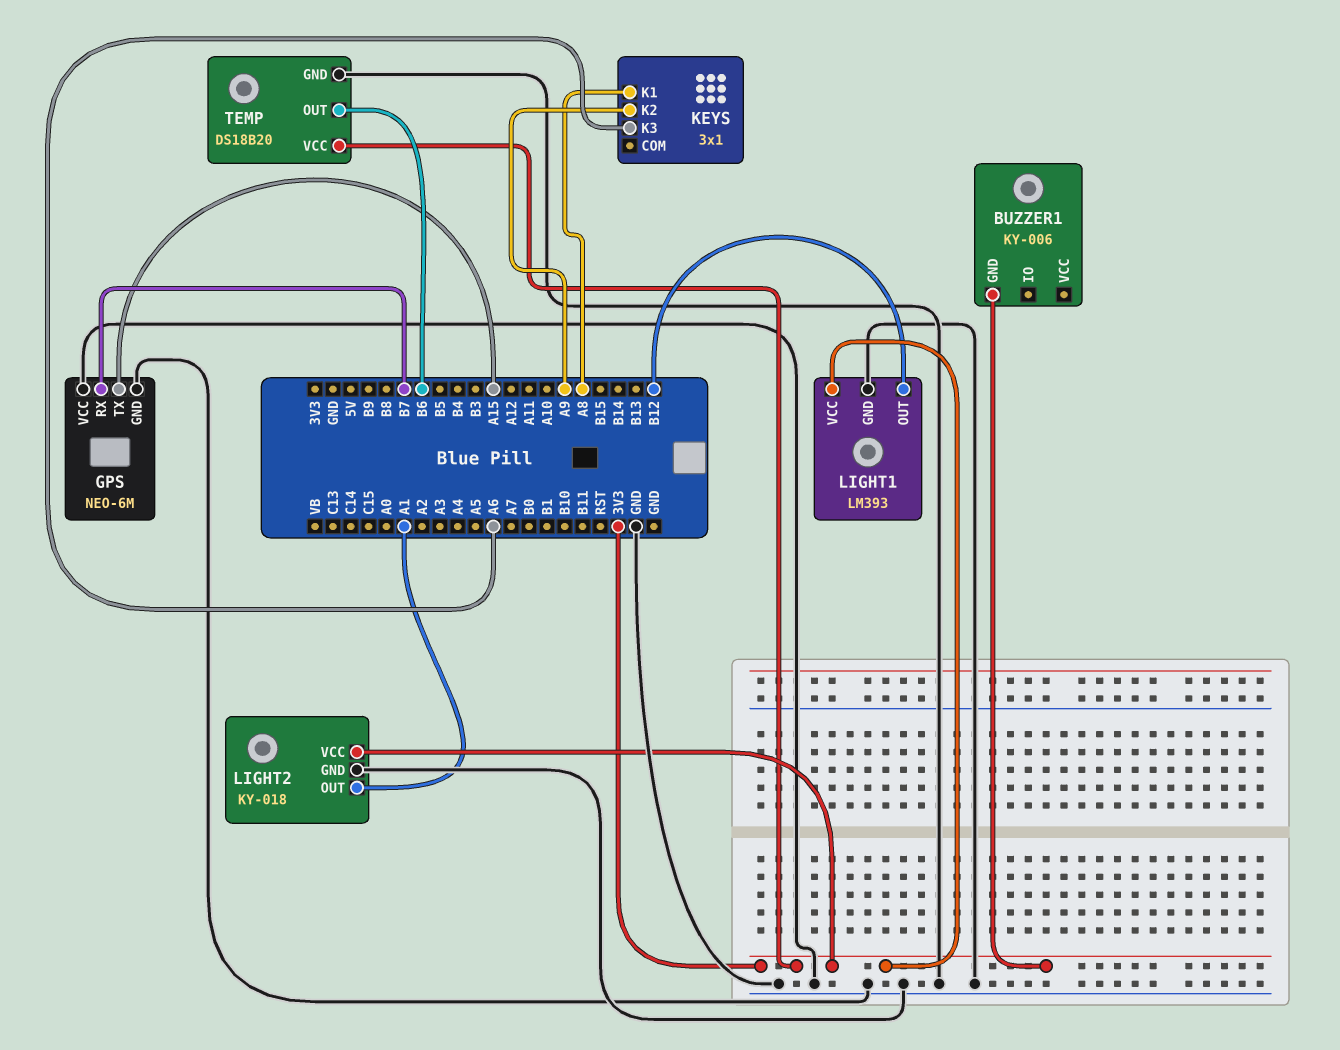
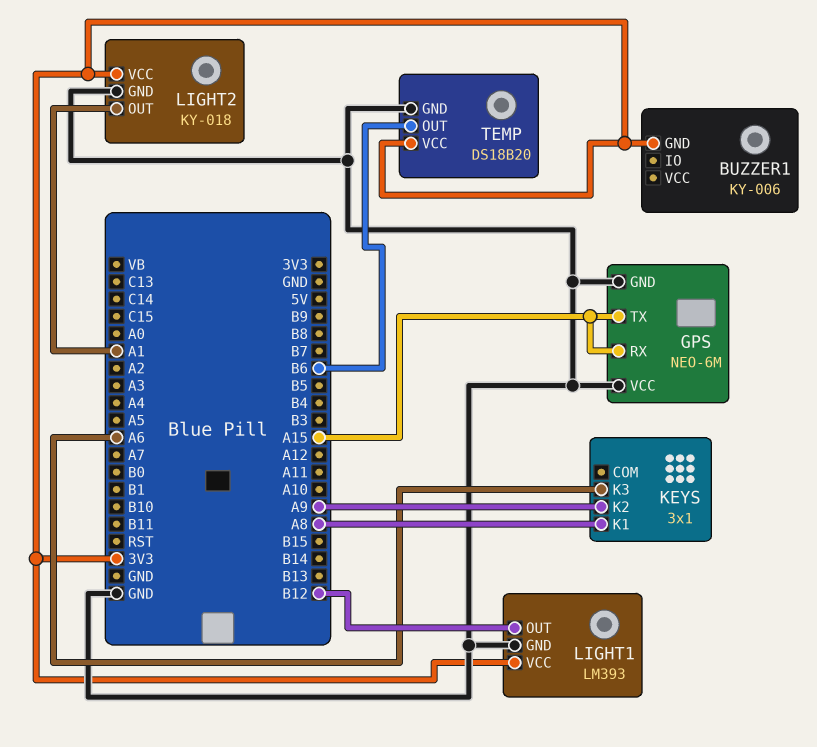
GPS pin RX: B7 -> A15

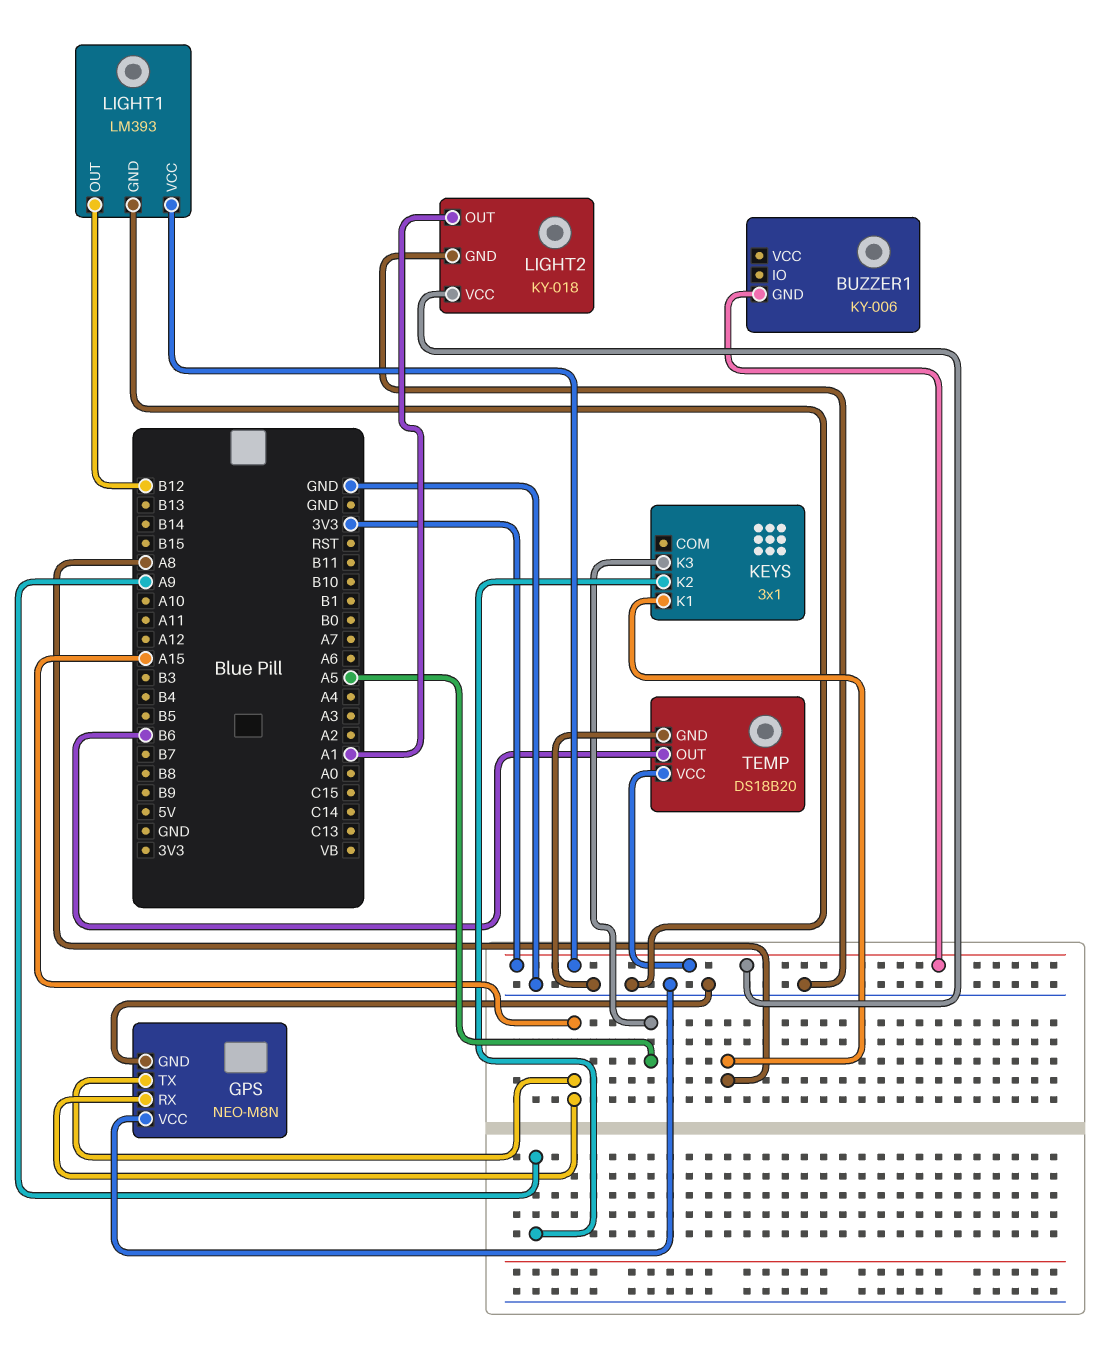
GPS: NEO-6M -> NEO-M8N
KEYS pin K3: A6 -> A5

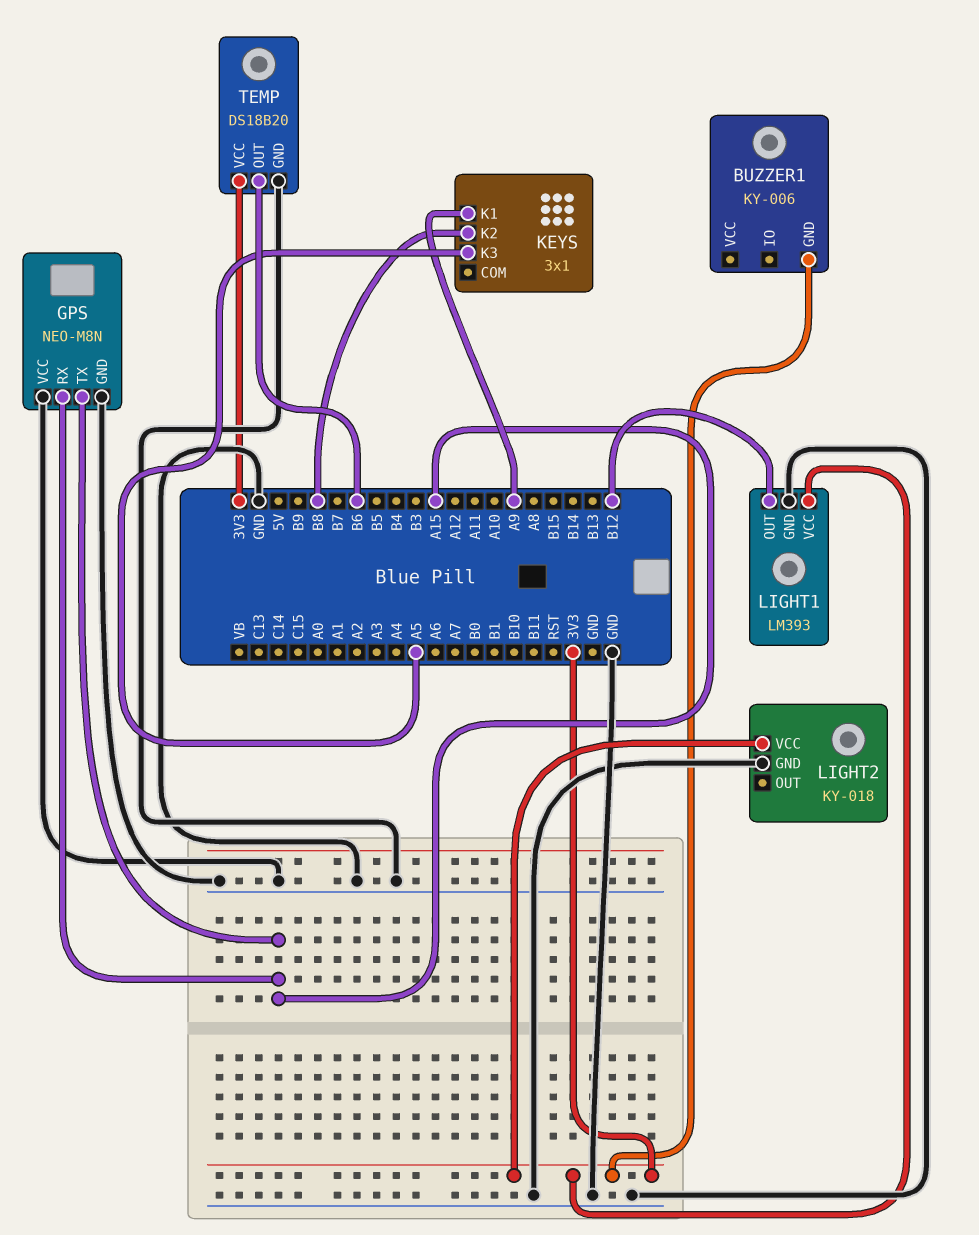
KEYS pin K1: A8 -> A9
KEYS pin K2: A9 -> B8
LIGHT2 pin OUT: A1 -> none

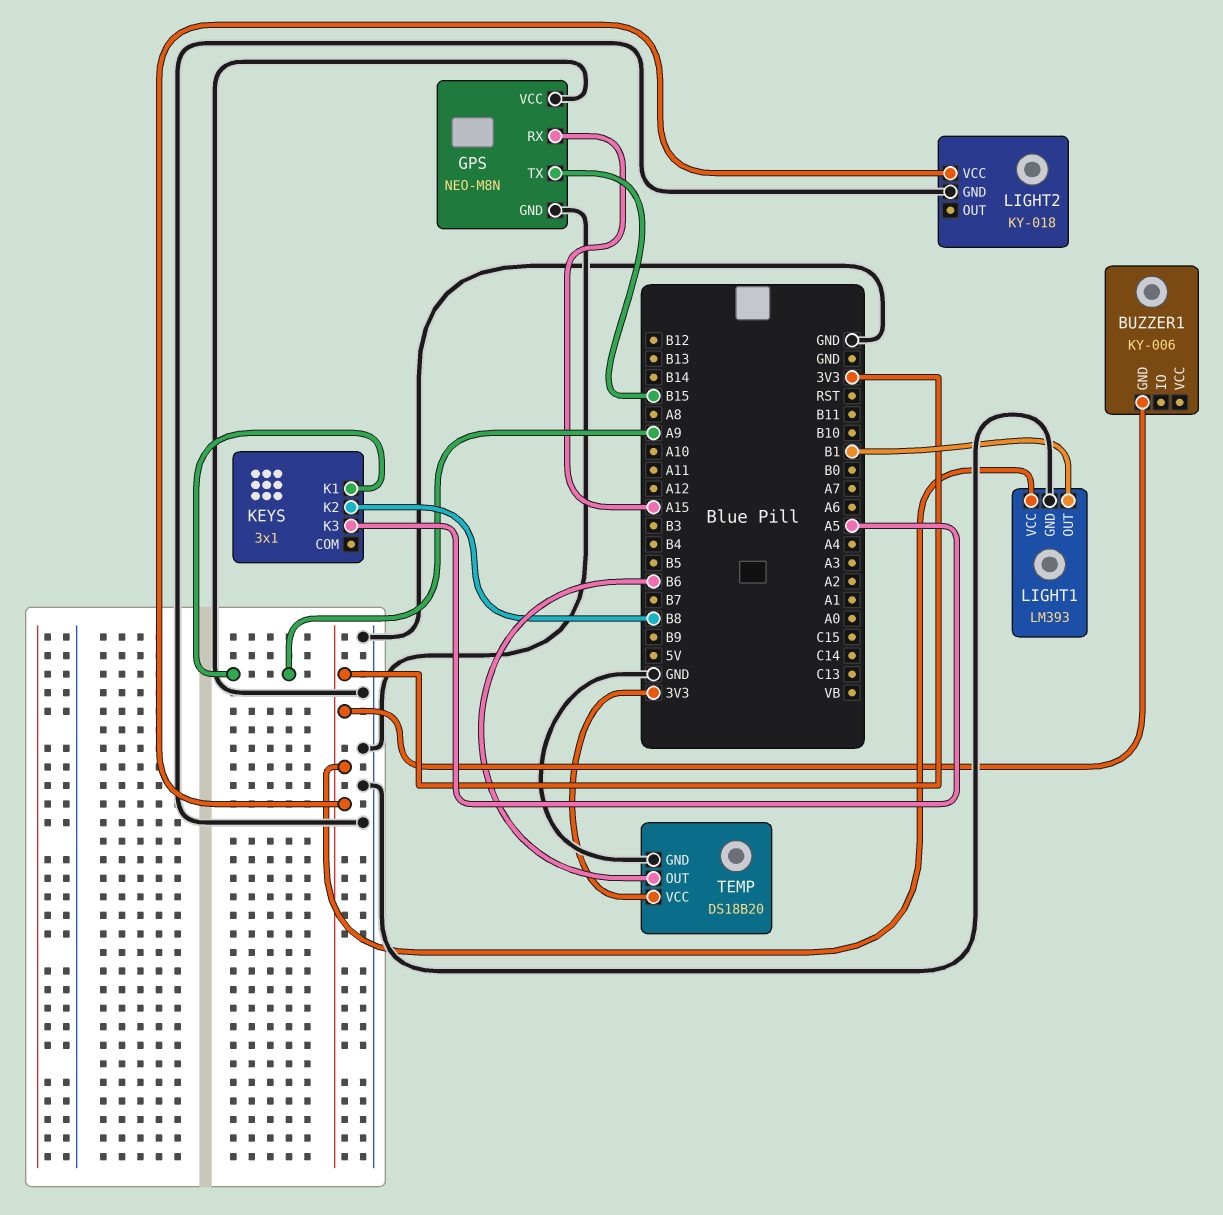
GPS pin TX: A15 -> B15
LIGHT1 pin OUT: B12 -> B1

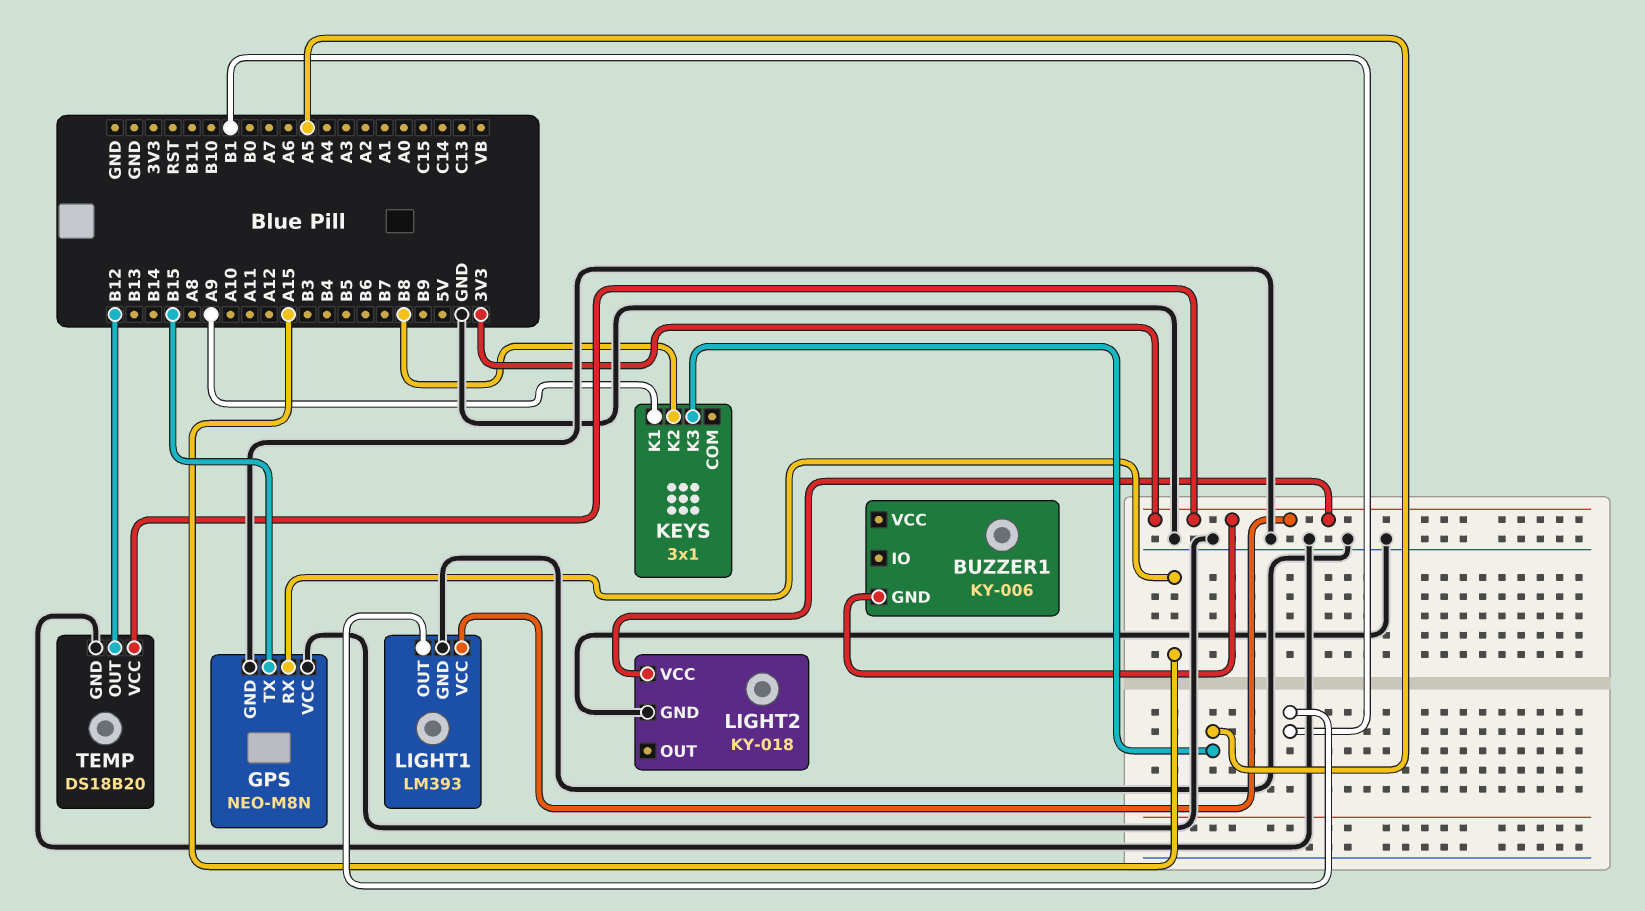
TEMP pin OUT: B6 -> B12

